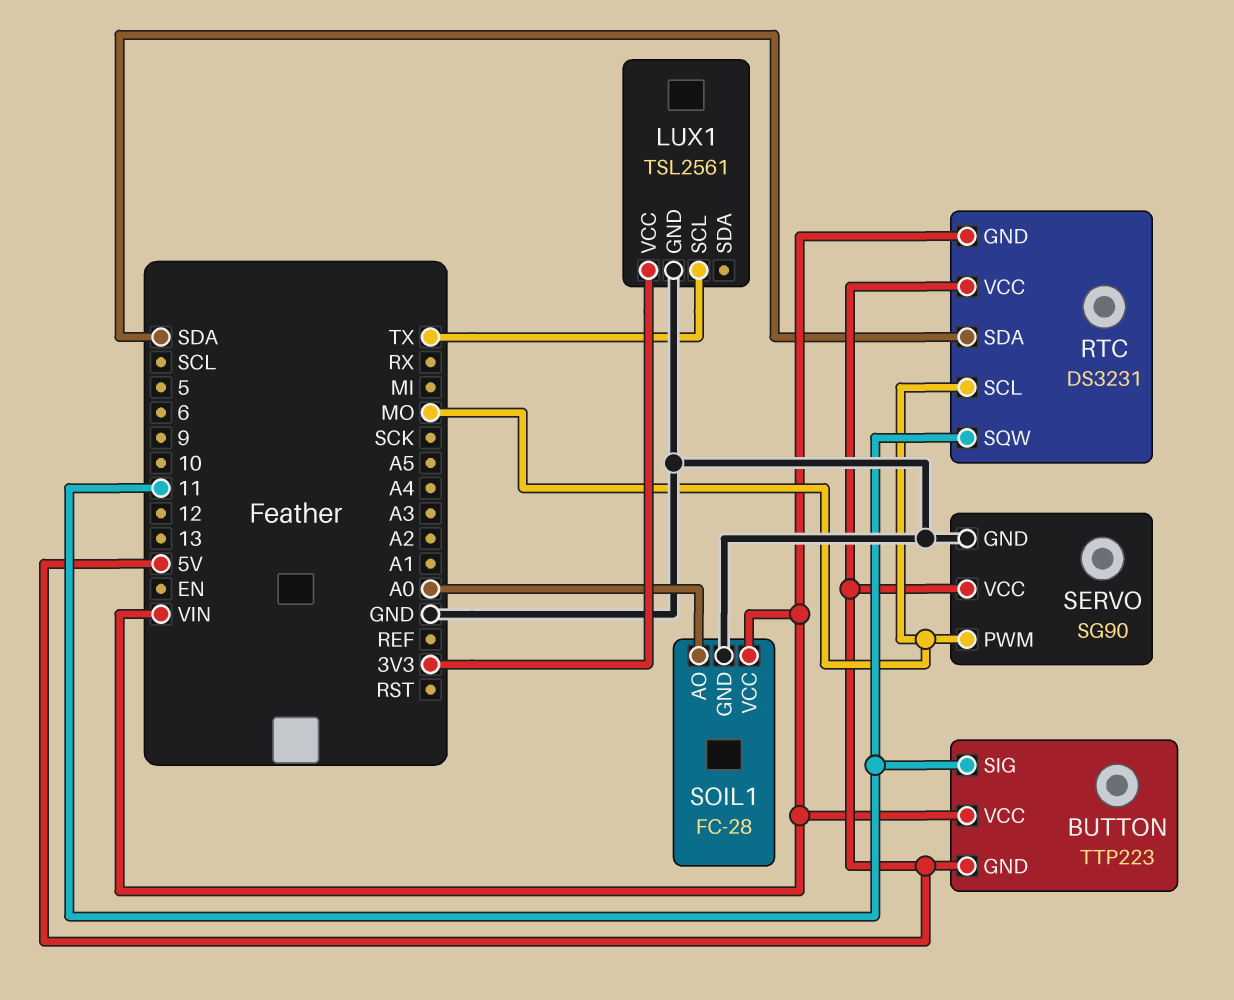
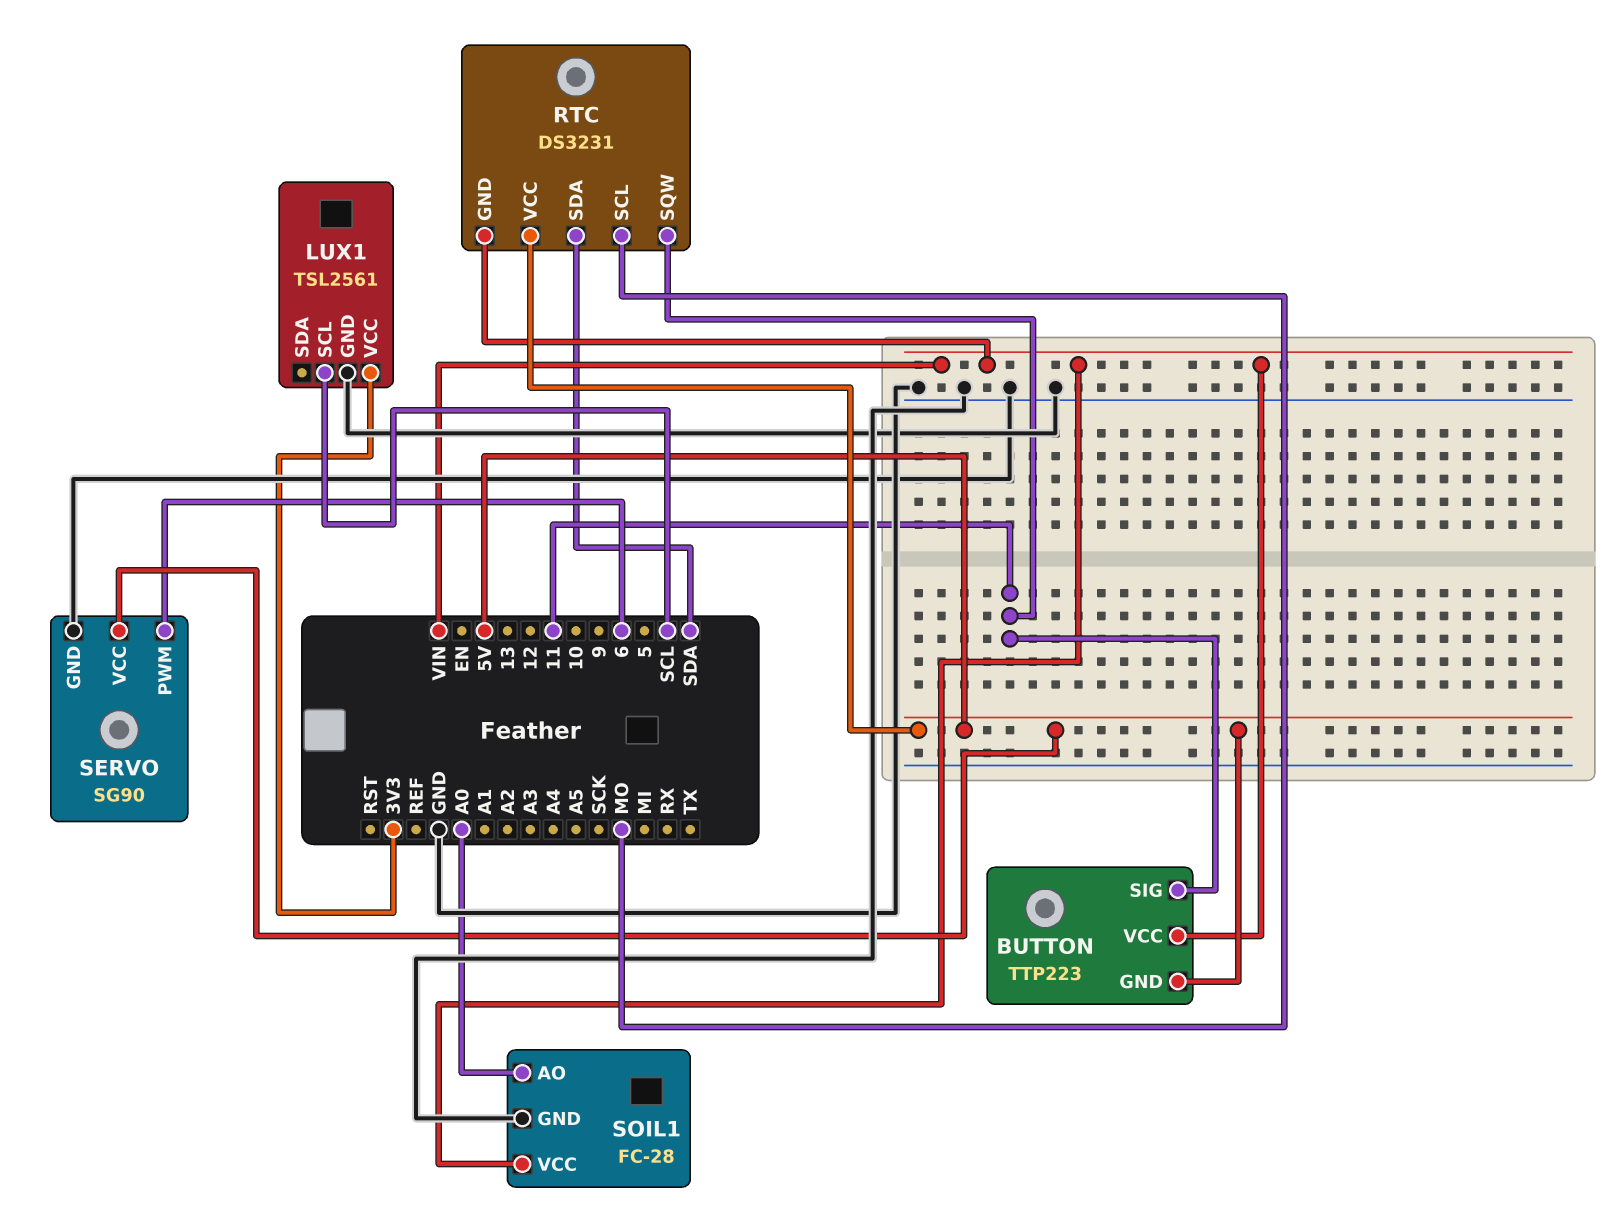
LUX1 pin SCL: TX -> SCL
SERVO pin PWM: MO -> 6

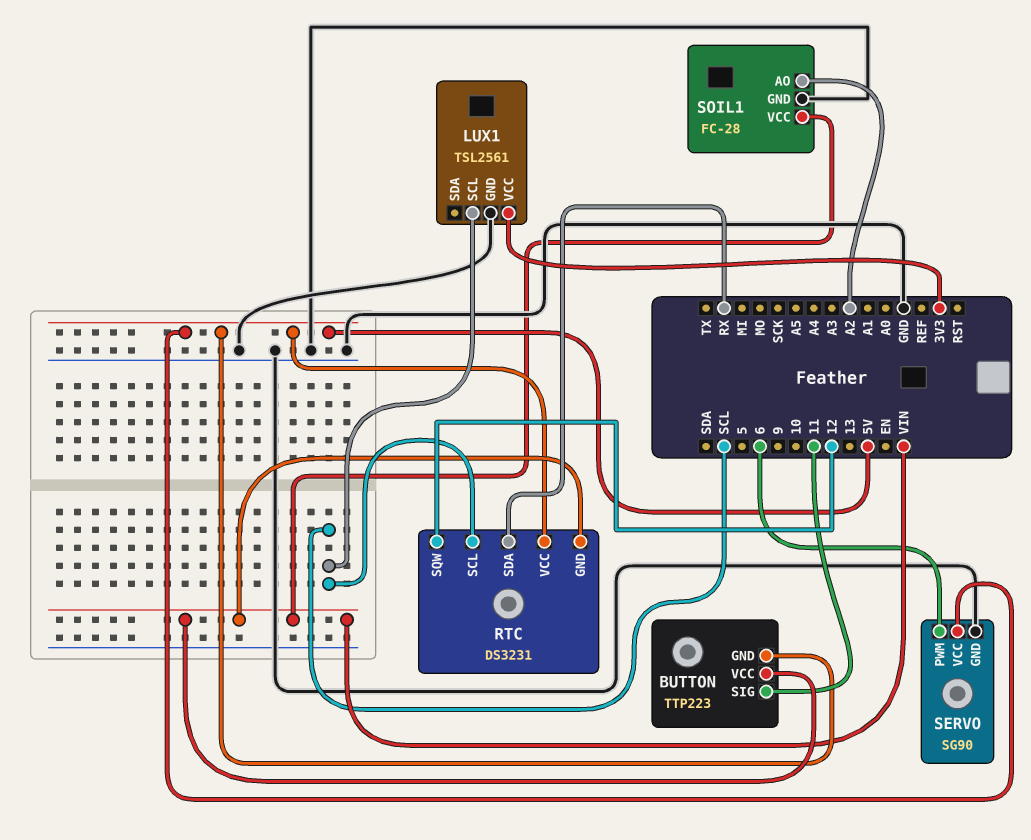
RTC pin SCL: MO -> SCL
RTC pin SDA: SDA -> RX
RTC pin SQW: 11 -> 12
SOIL1 pin AO: A0 -> A2

